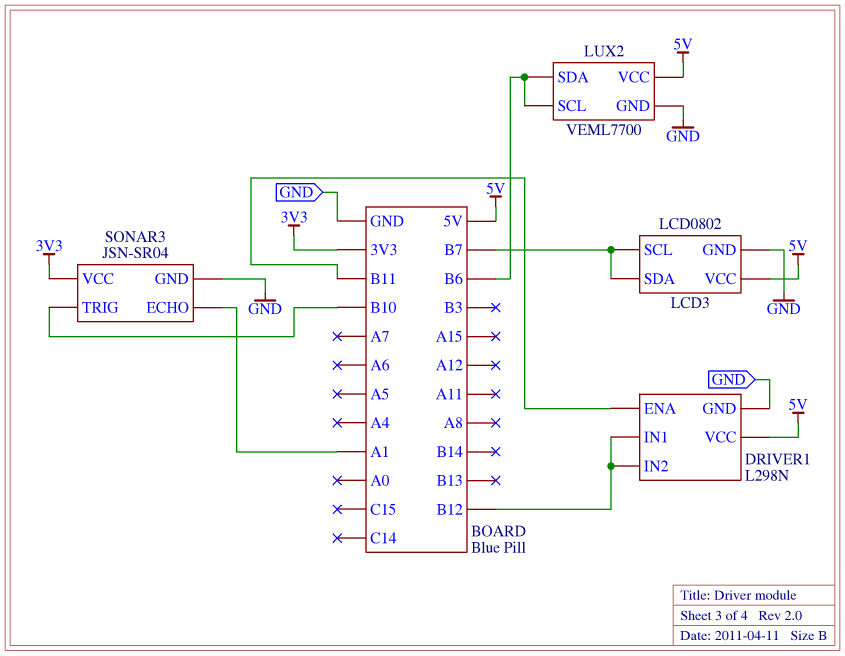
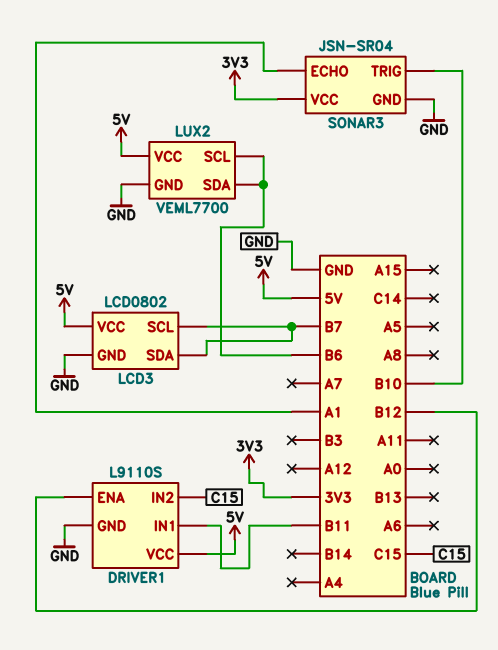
DRIVER1: L298N -> L9110S
DRIVER1 pin ENA: B11 -> B12
DRIVER1 pin IN1: B12 -> B11
DRIVER1 pin IN2: B12 -> C15

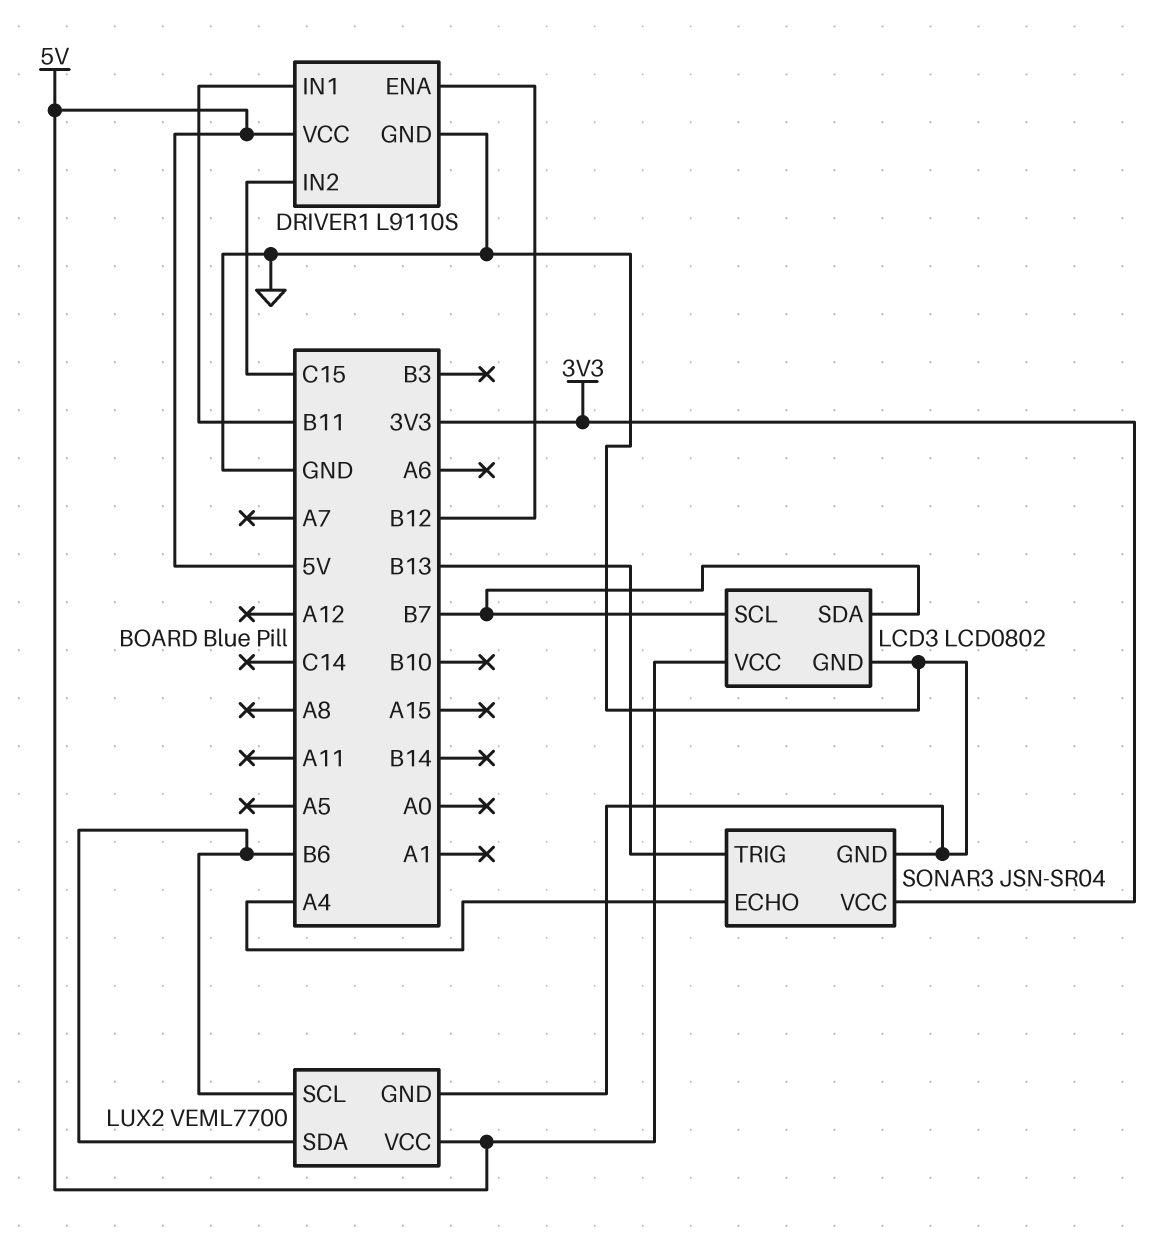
SONAR3 pin ECHO: A1 -> A4
SONAR3 pin TRIG: B10 -> B13

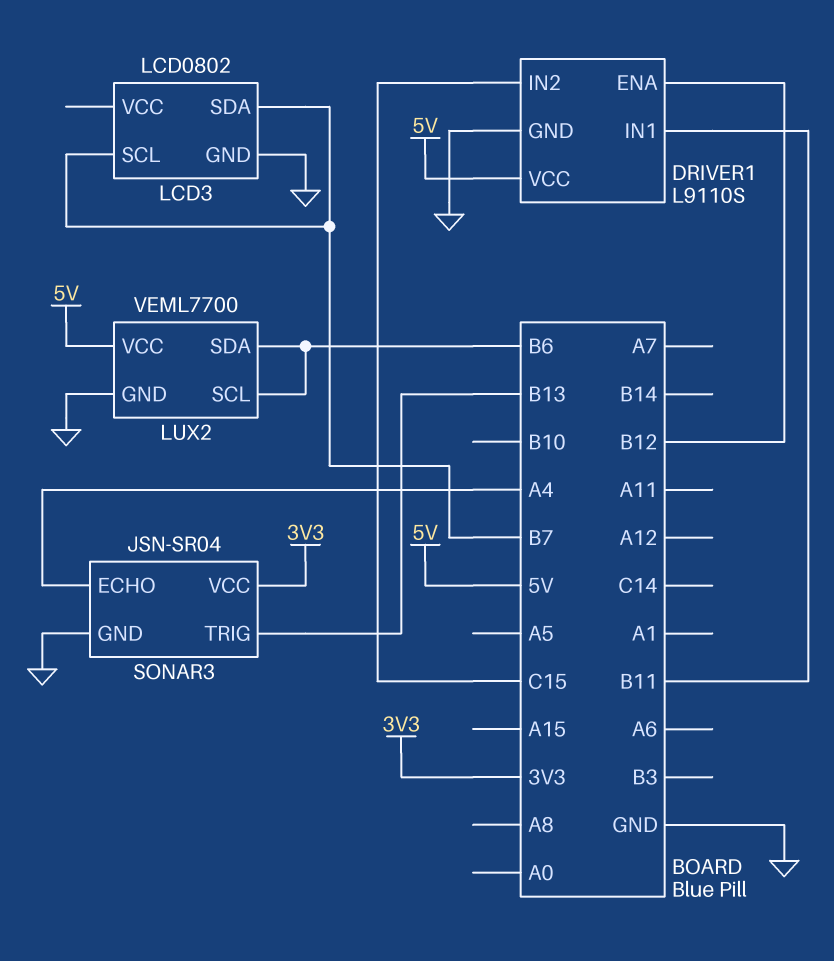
LCD3 pin VCC: 5V -> none

